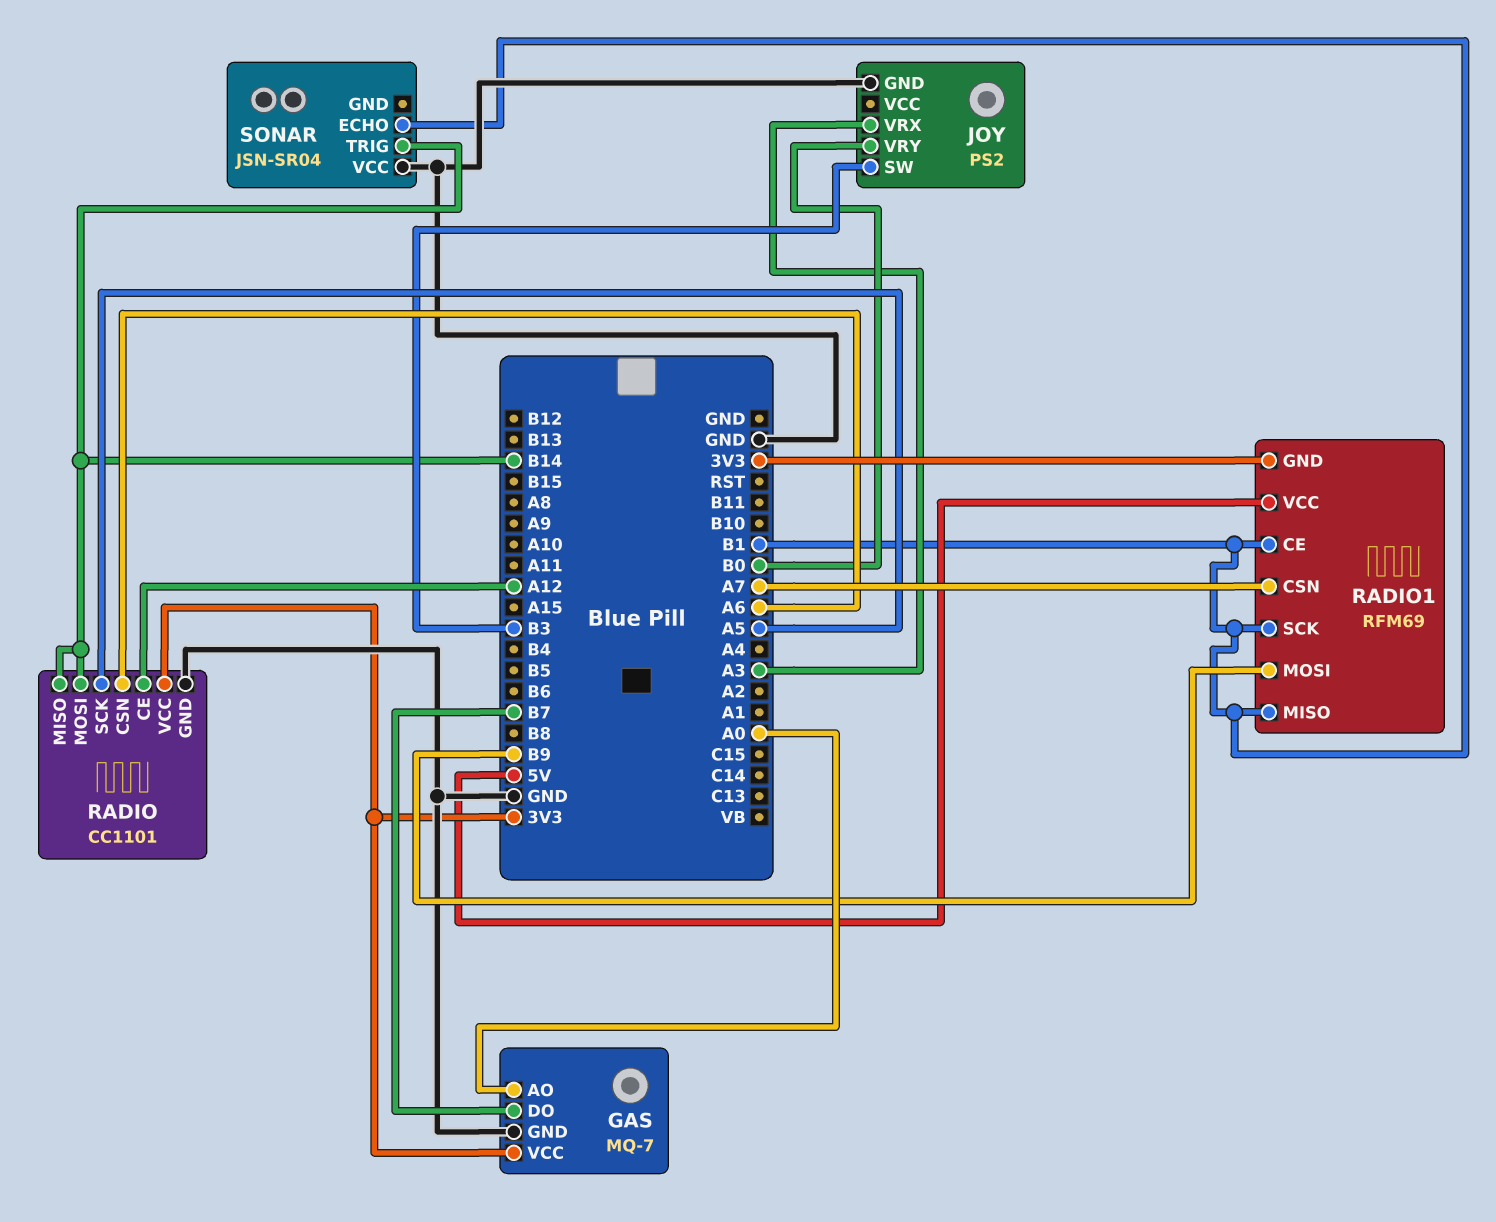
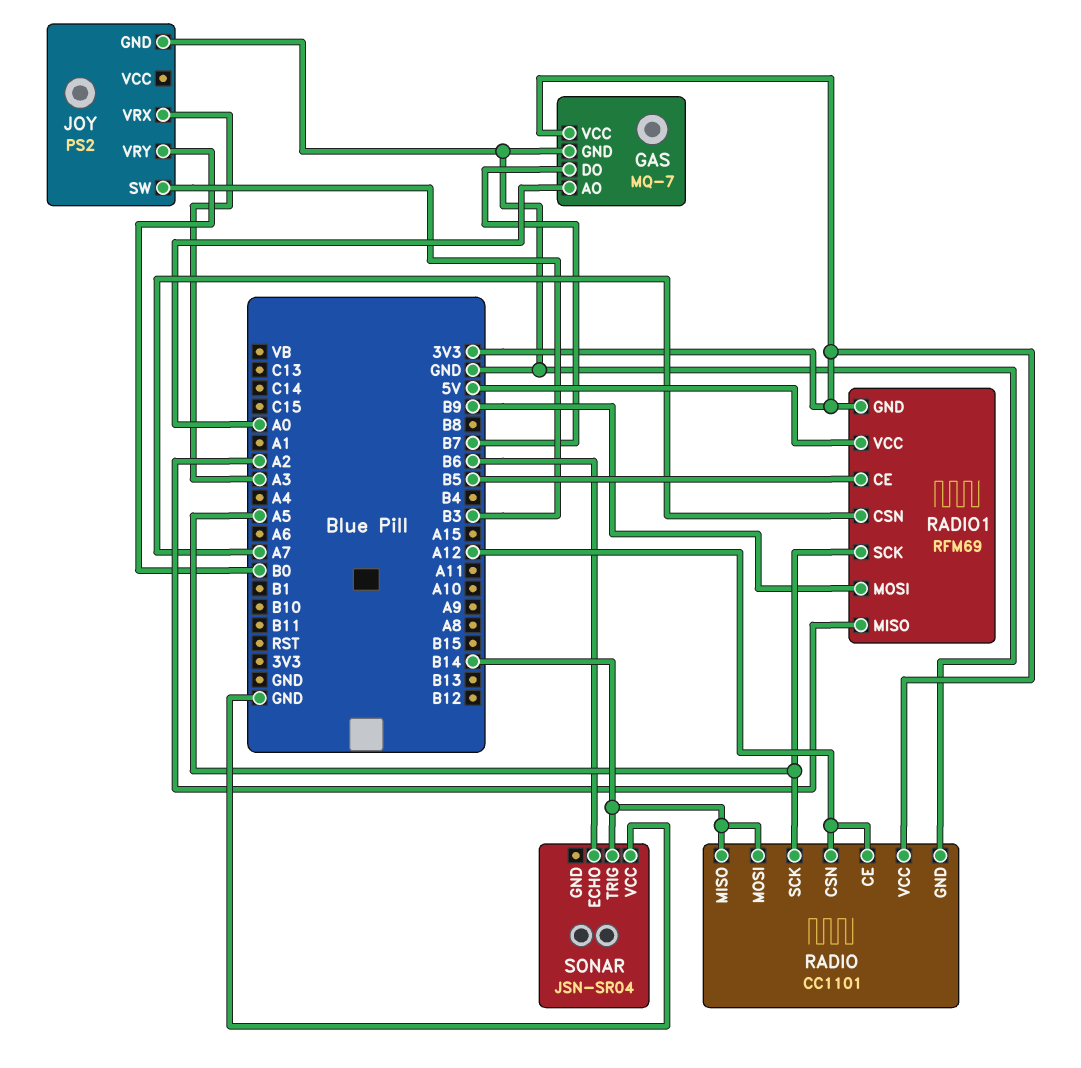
RADIO pin CSN: A6 -> A12
RADIO1 pin CE: B1 -> B5
RADIO1 pin MISO: B1 -> A2
RADIO1 pin SCK: B1 -> A5
SONAR pin ECHO: B1 -> B6

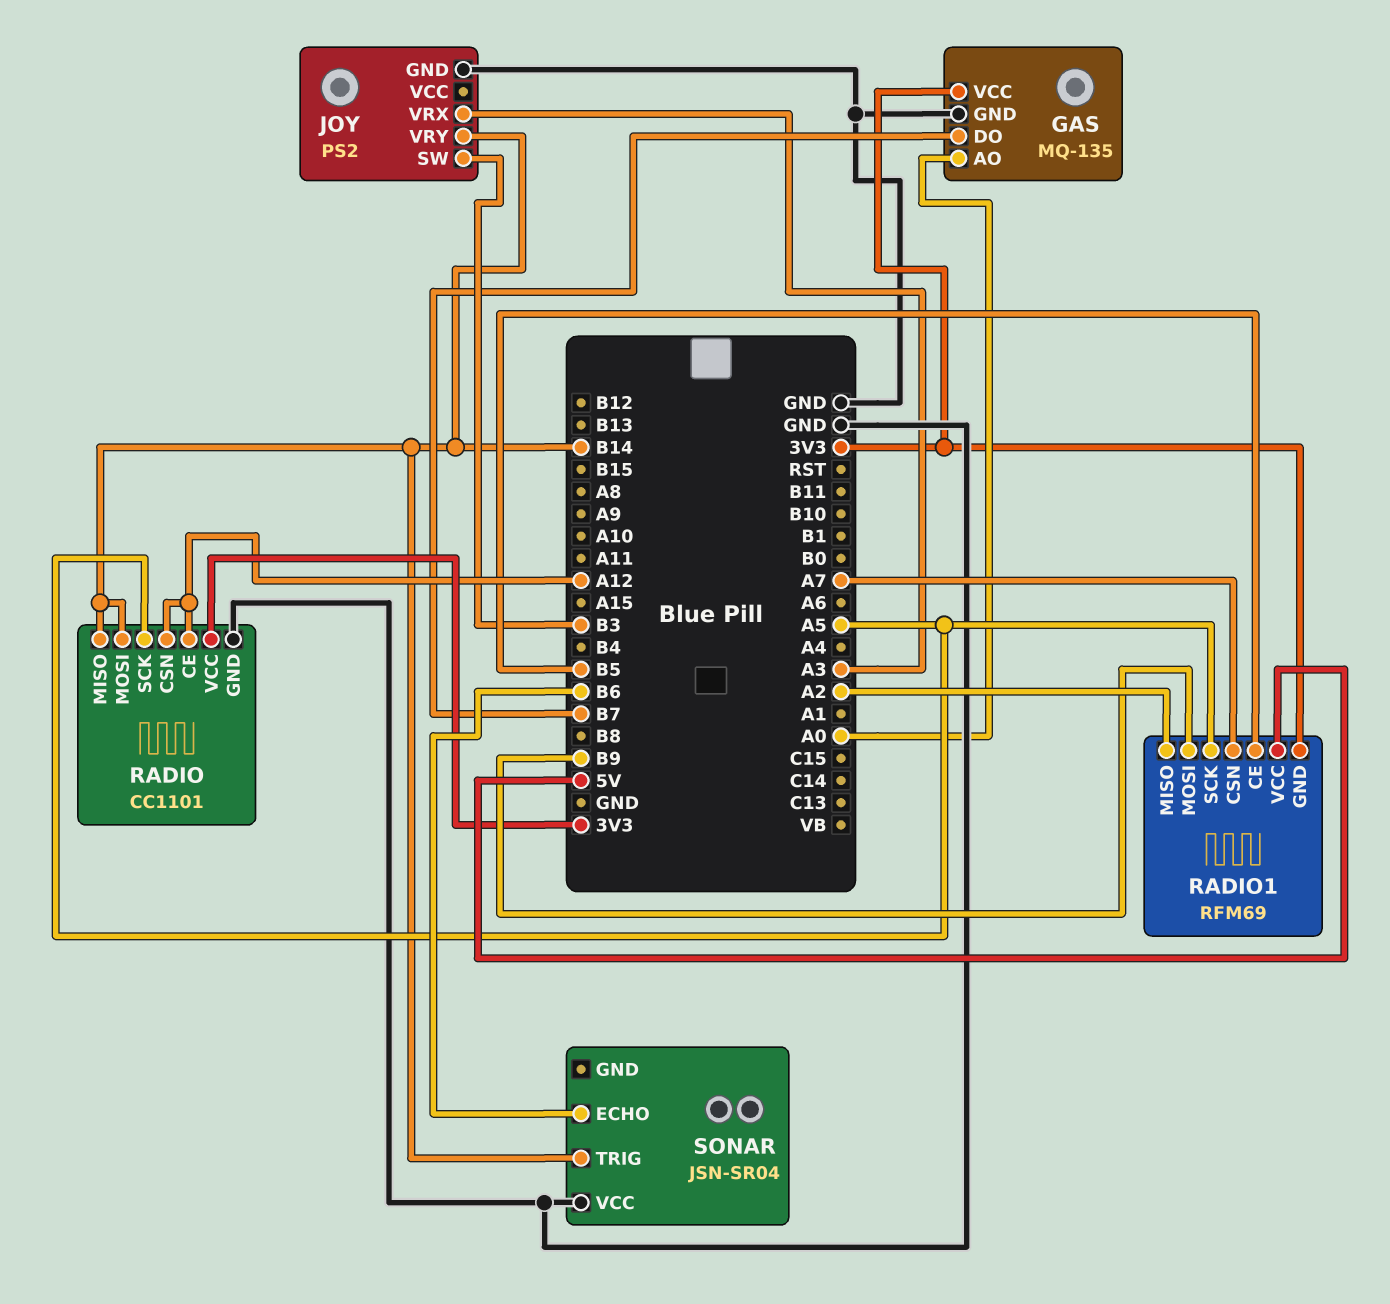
GAS: MQ-7 -> MQ-135
JOY pin VRY: B0 -> B14

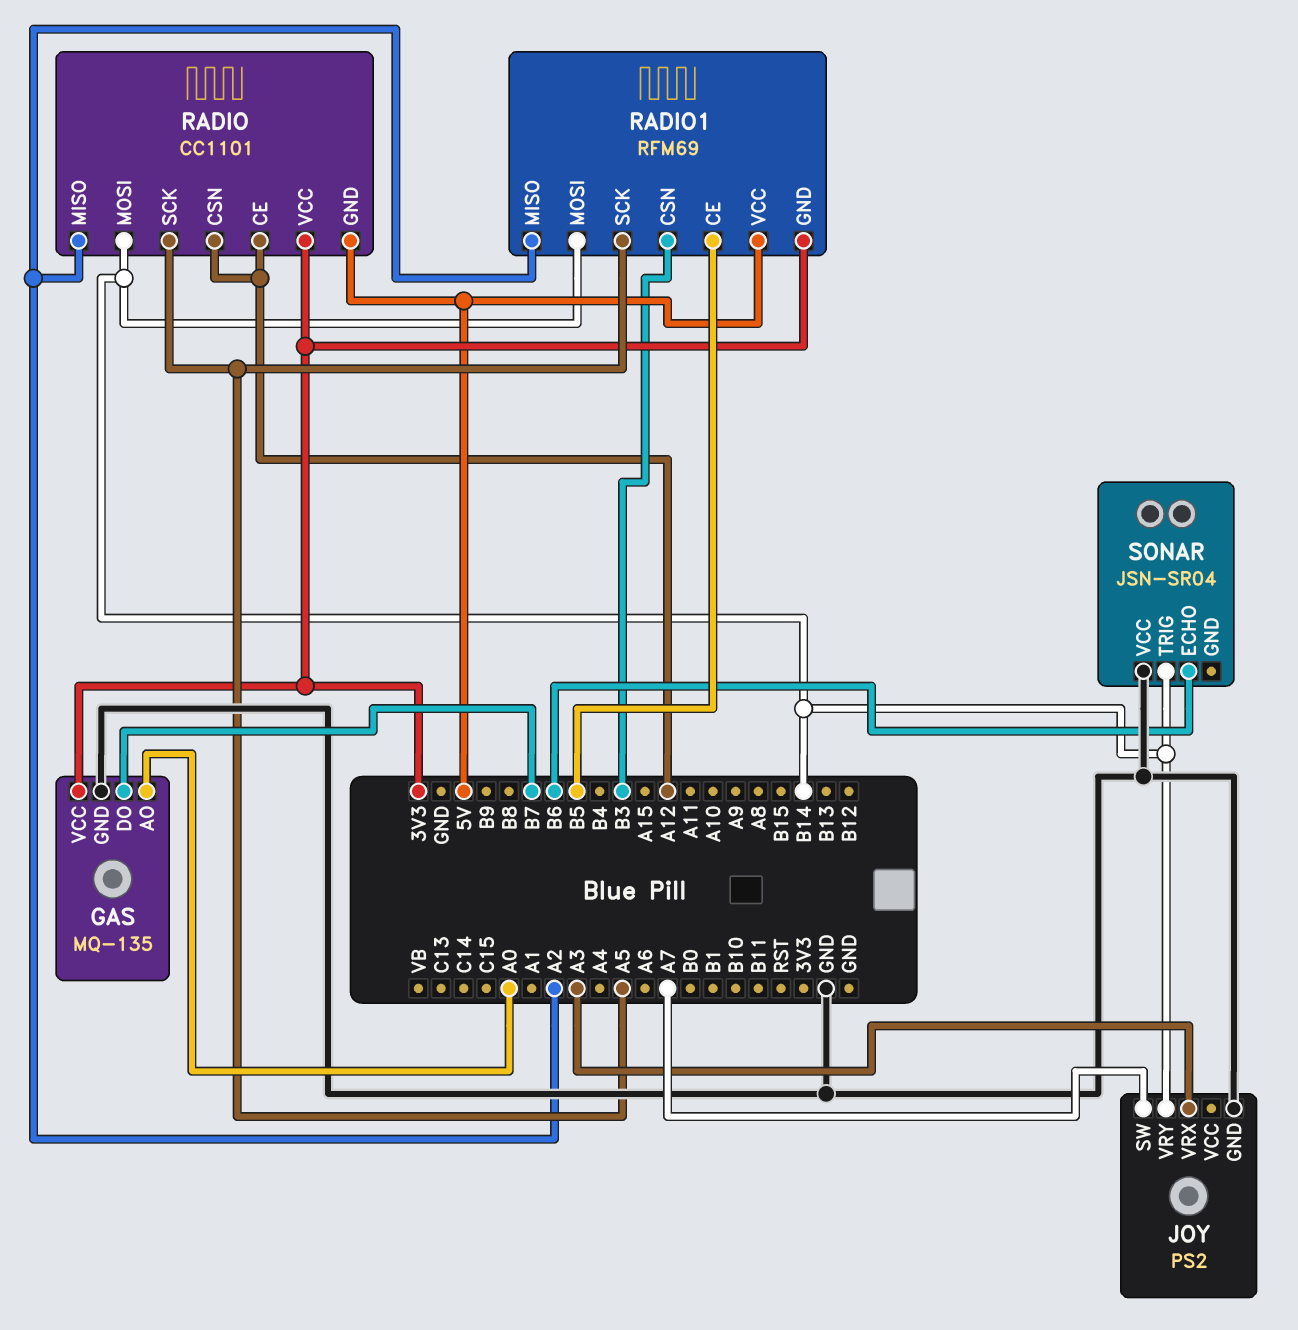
JOY pin SW: B3 -> A7
RADIO pin GND: GND -> 5V
RADIO pin MISO: B14 -> A2
RADIO1 pin CSN: A7 -> B3
RADIO1 pin MOSI: B9 -> B14

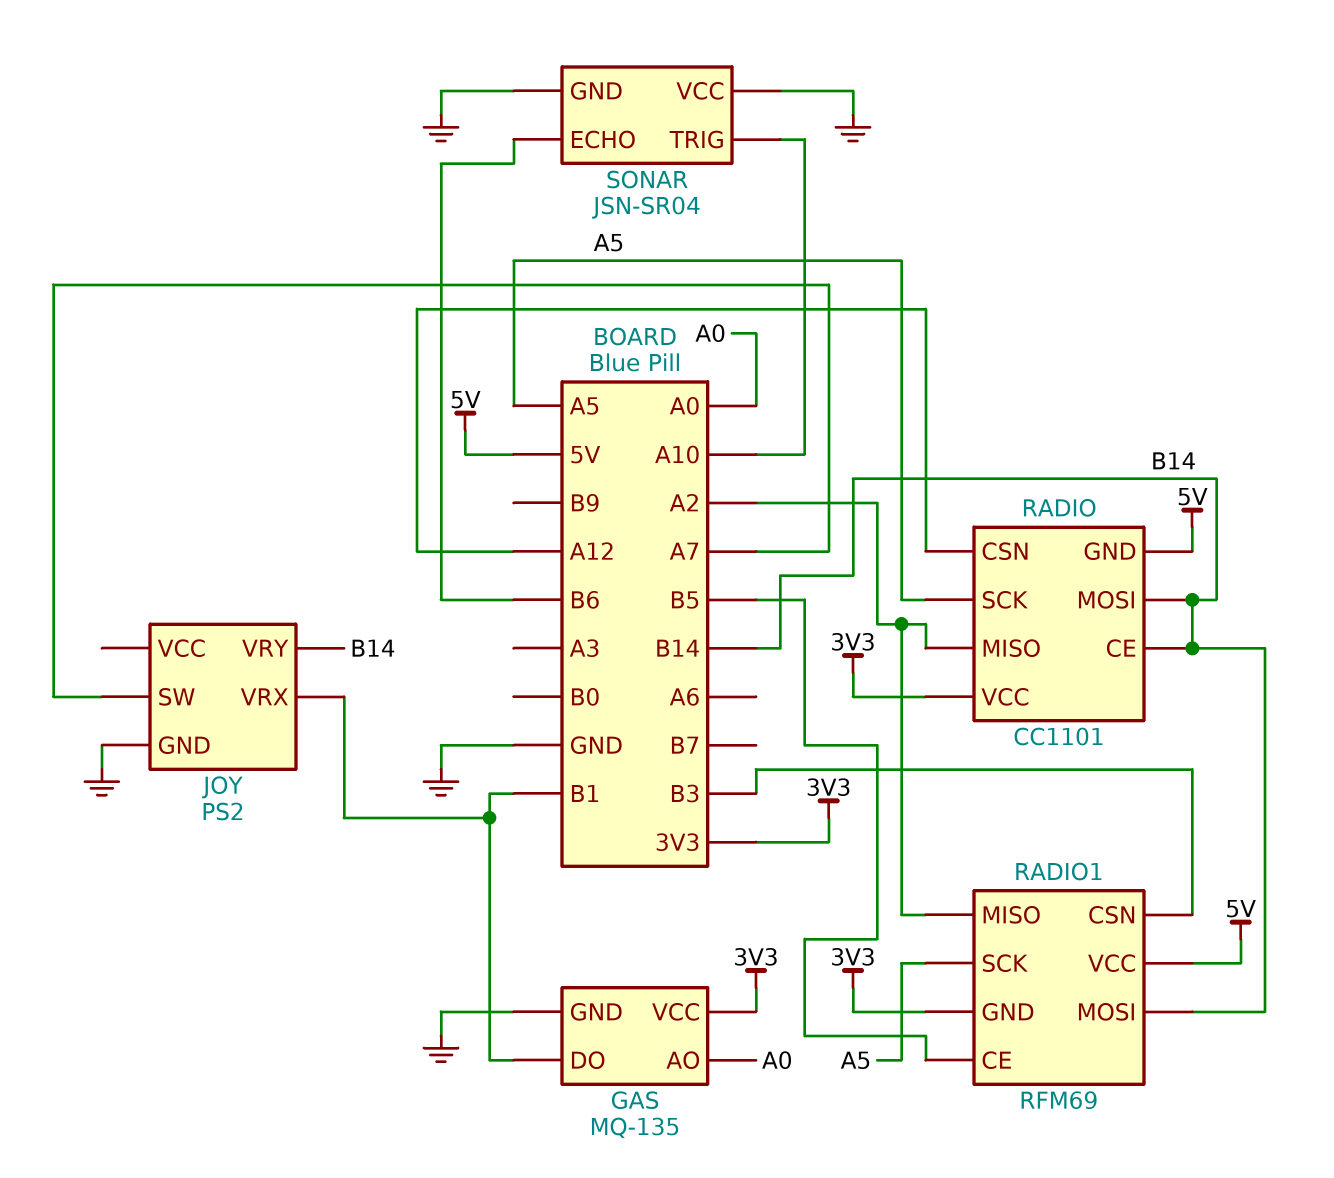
GAS pin DO: B7 -> B1
JOY pin VRX: A3 -> B1
RADIO pin CE: A12 -> B14
SONAR pin GND: none -> GND
SONAR pin TRIG: B14 -> A10

